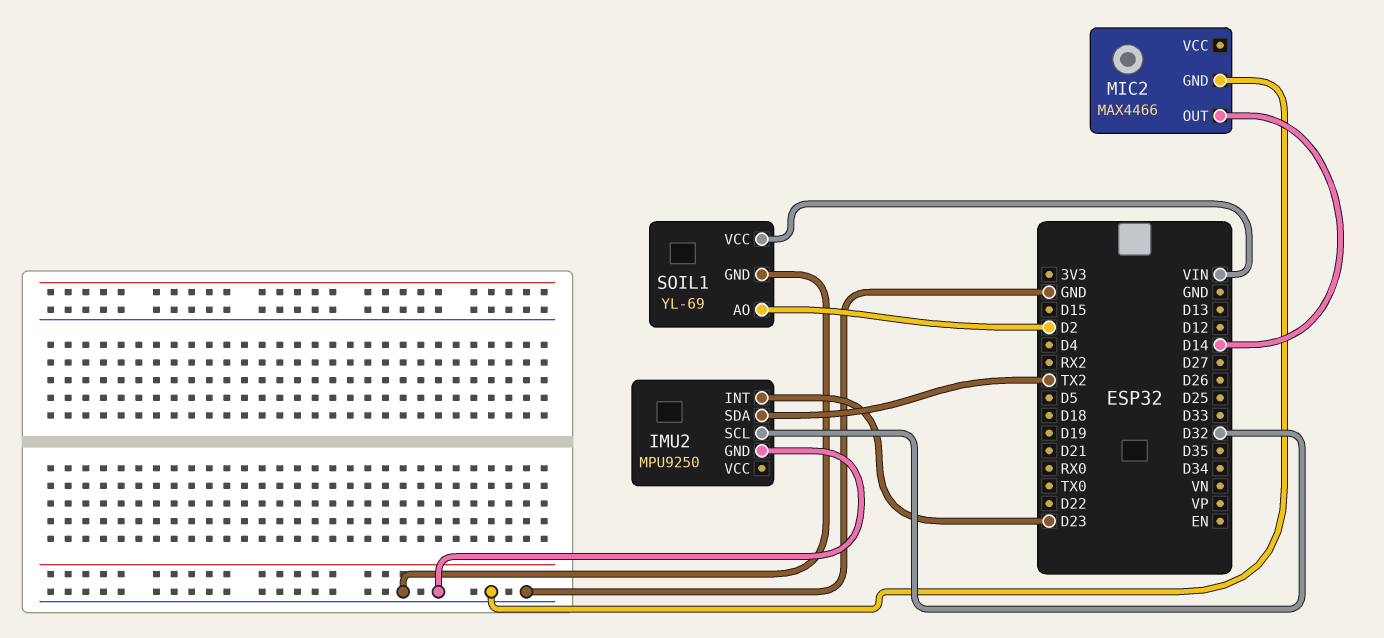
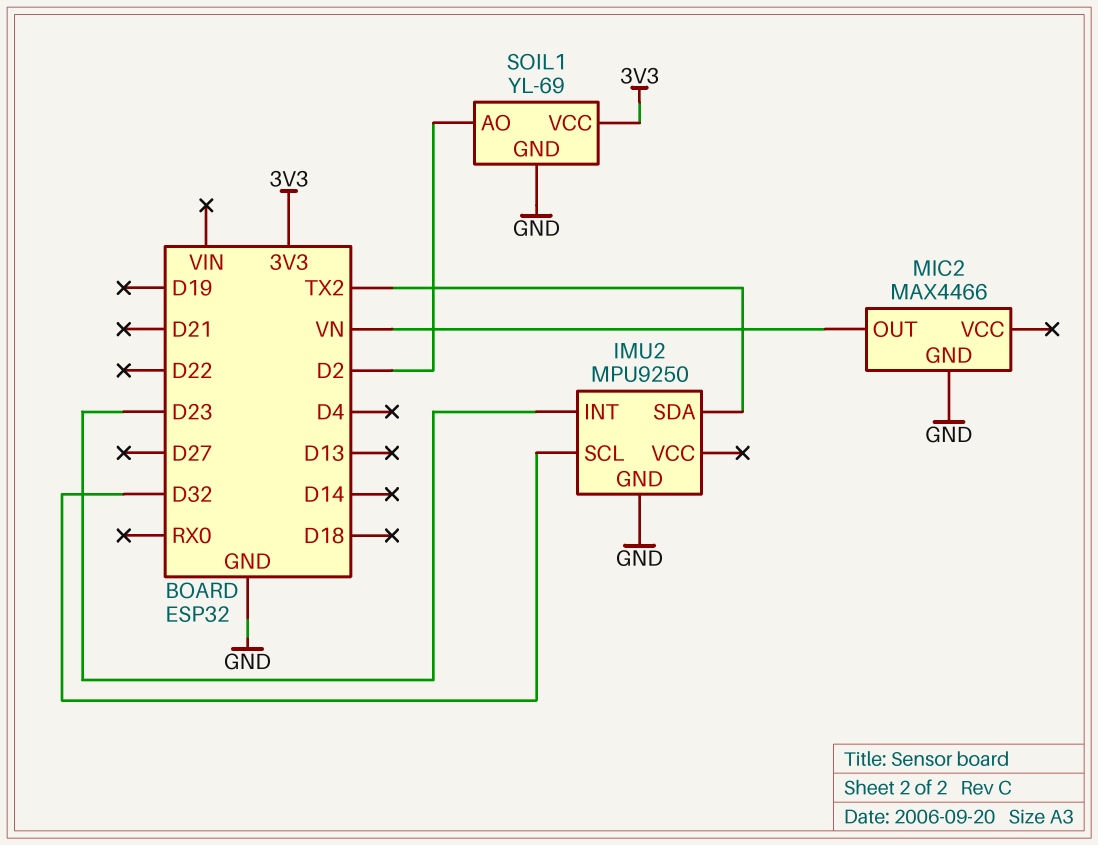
MIC2 pin OUT: D14 -> VN
SOIL1 pin VCC: VIN -> 3V3

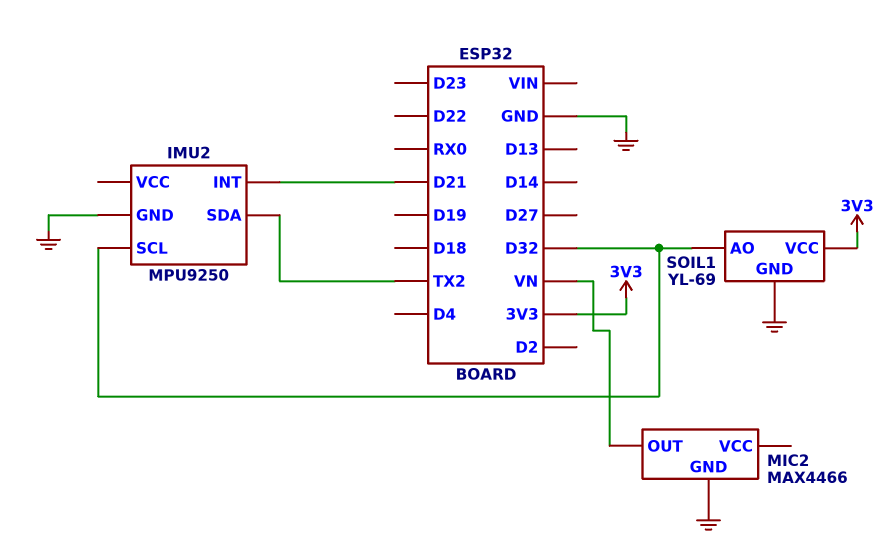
IMU2 pin INT: D23 -> D21
SOIL1 pin AO: D2 -> D32

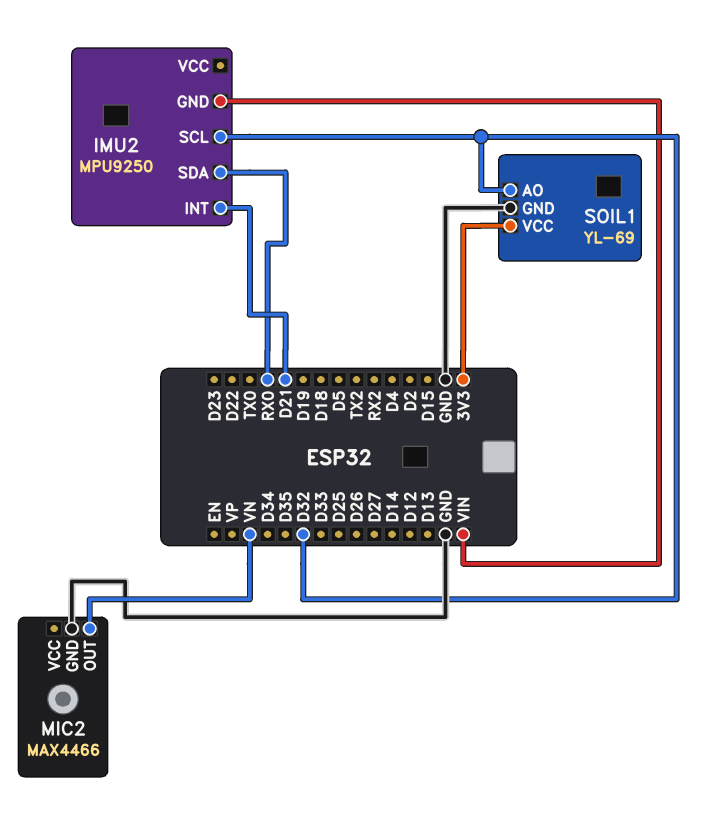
IMU2 pin GND: GND -> VIN
IMU2 pin SDA: TX2 -> RX0

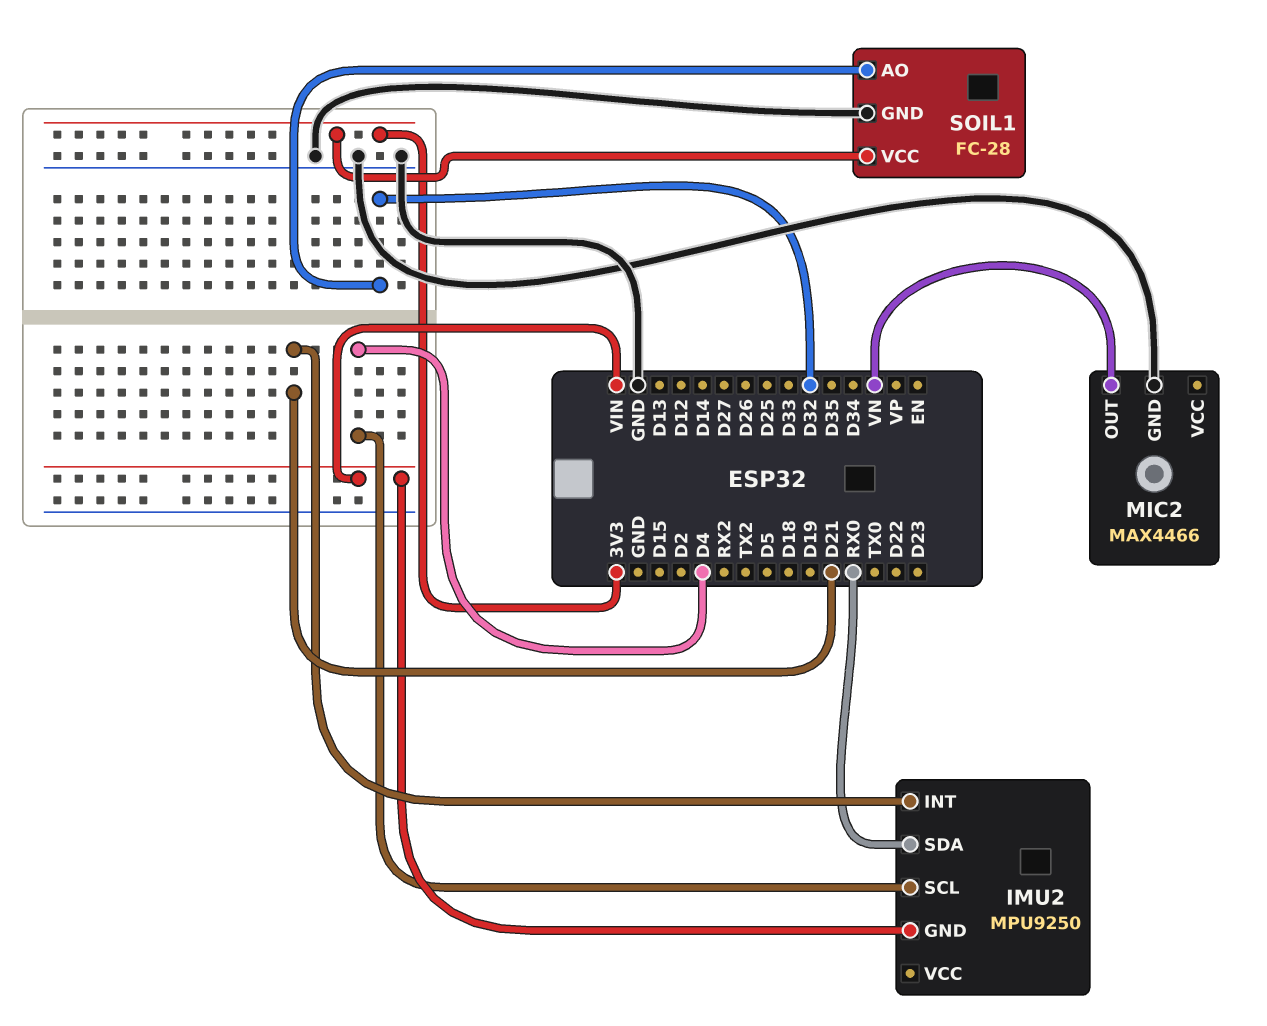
IMU2 pin SCL: D32 -> D4
SOIL1: YL-69 -> FC-28

